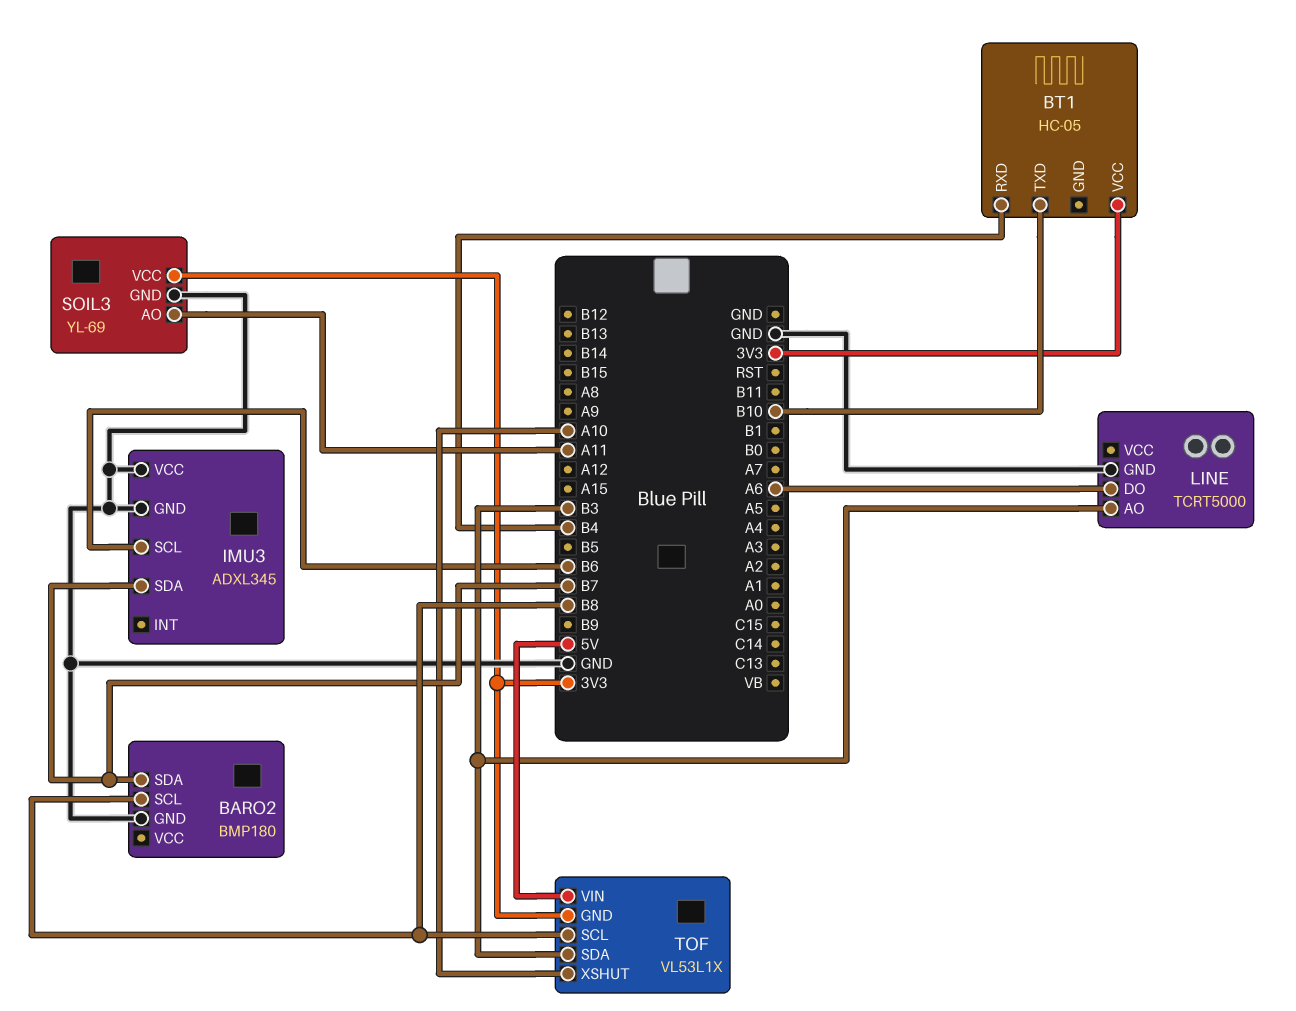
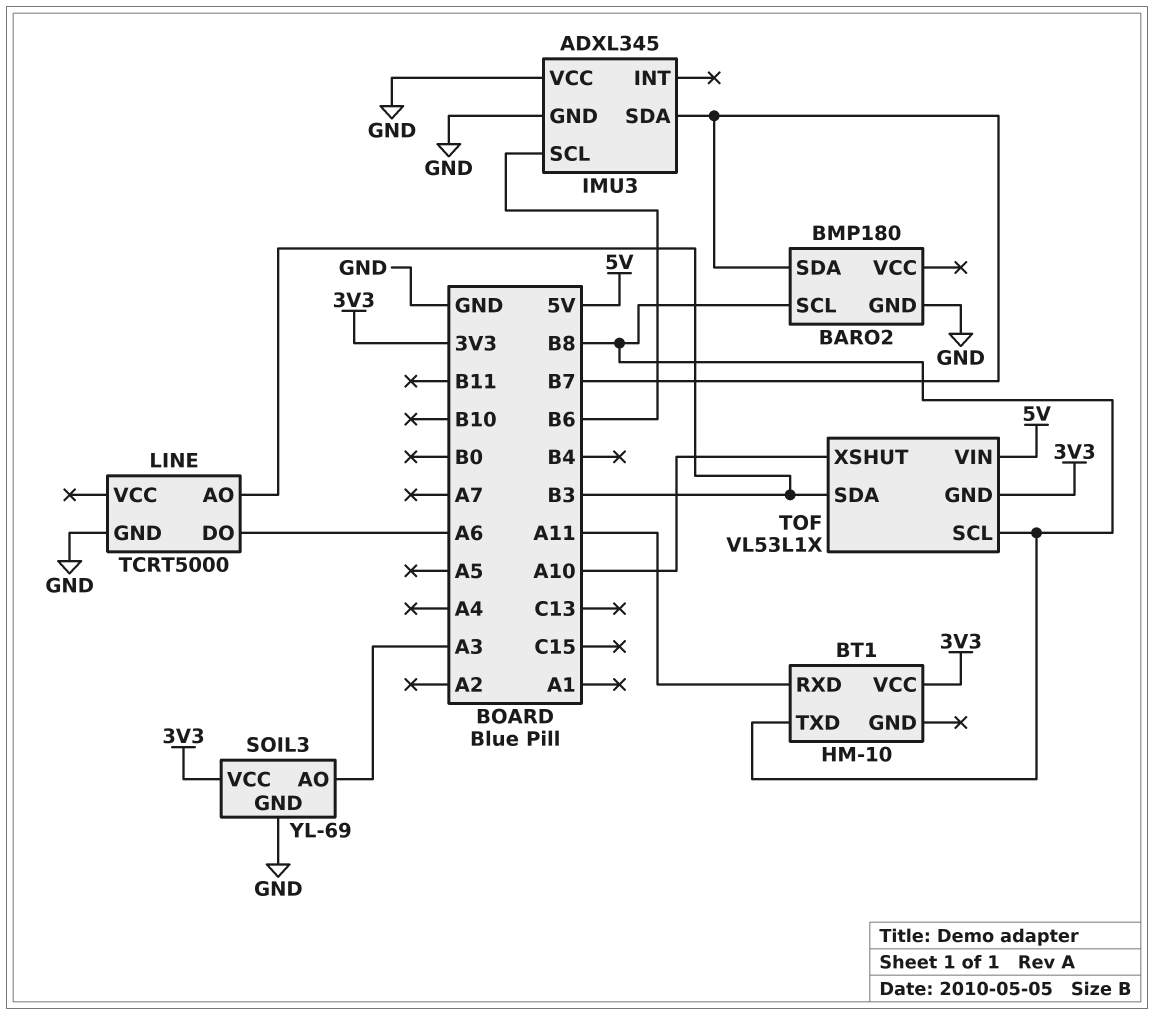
BT1: HC-05 -> HM-10
BT1 pin RXD: B4 -> A11
BT1 pin TXD: B10 -> B8
SOIL3 pin AO: A11 -> A3

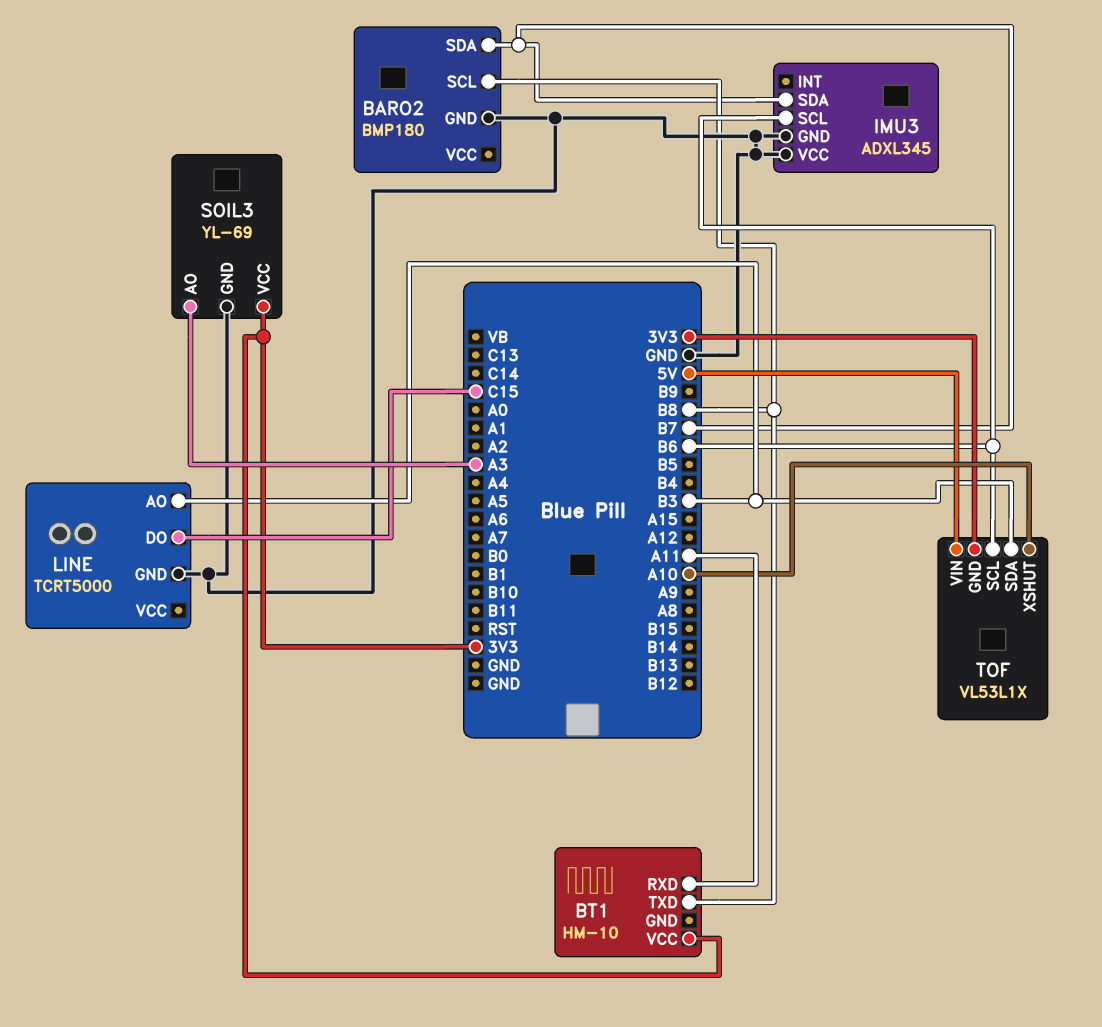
LINE pin DO: A6 -> C15
TOF pin SCL: B8 -> B6

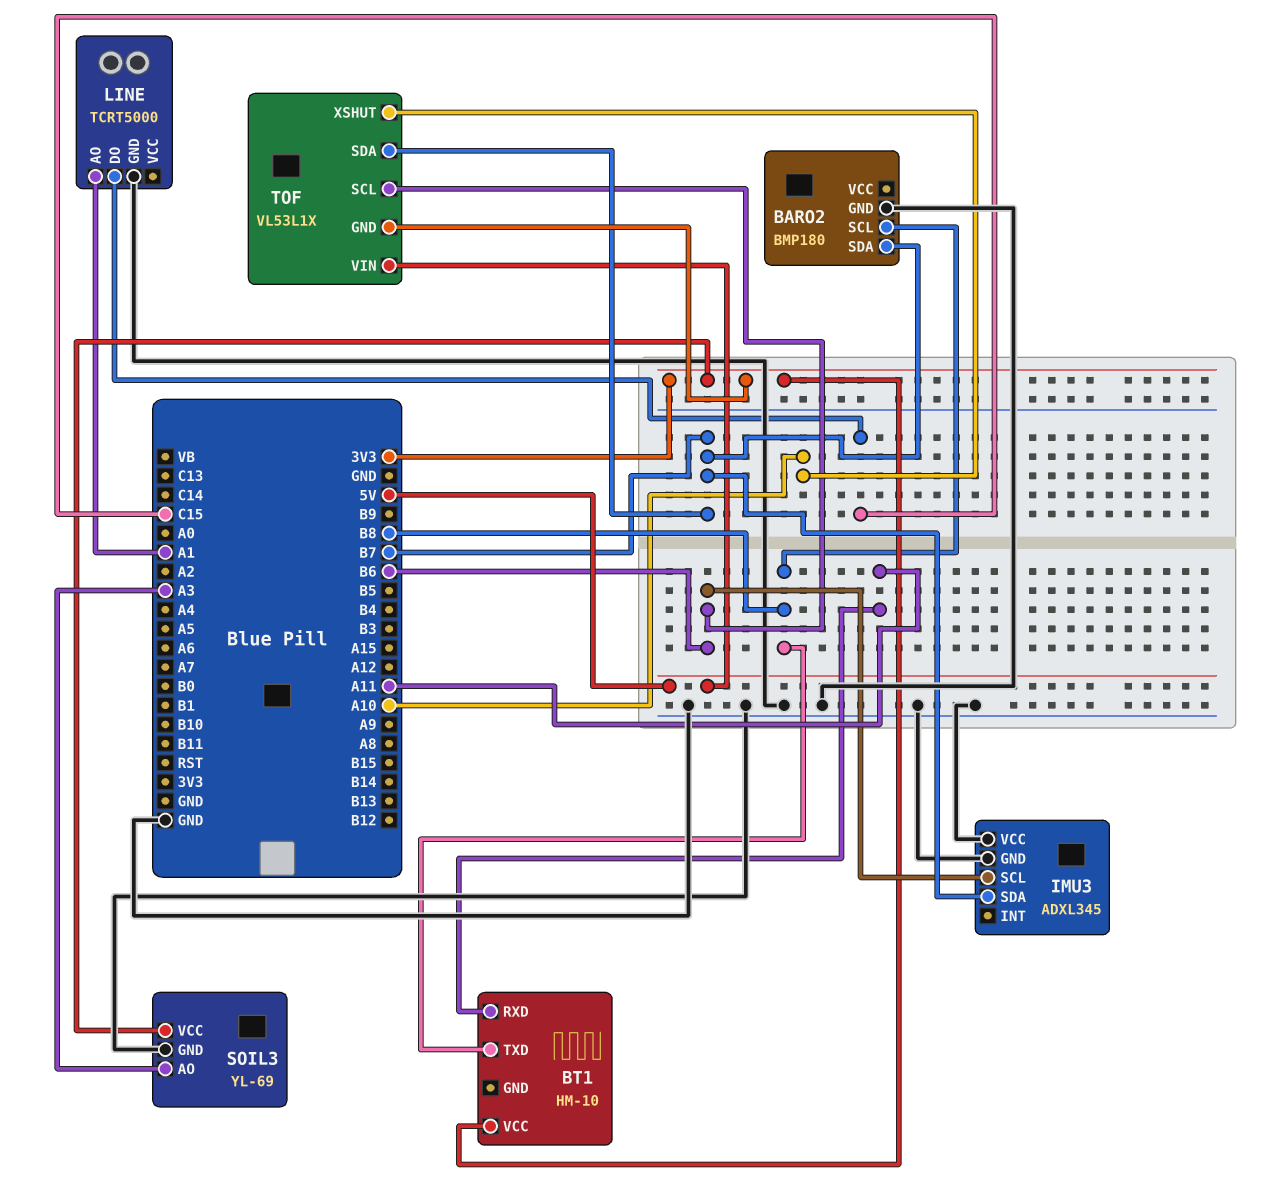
LINE pin AO: B3 -> A1
TOF pin SDA: B3 -> B7

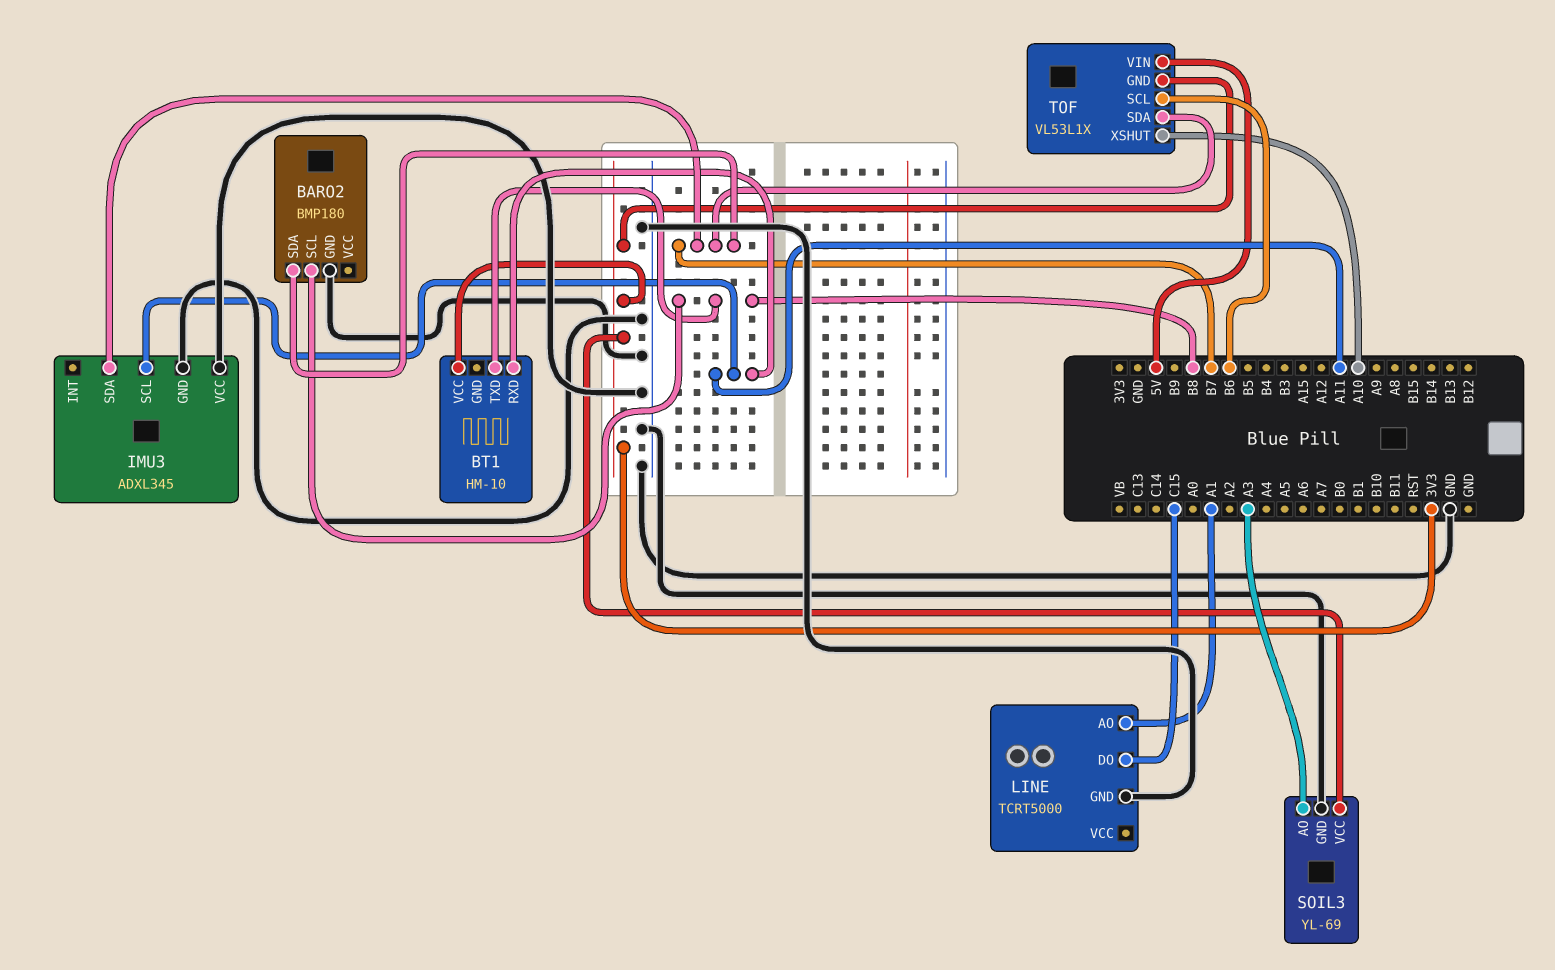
IMU3 pin SCL: B6 -> A11

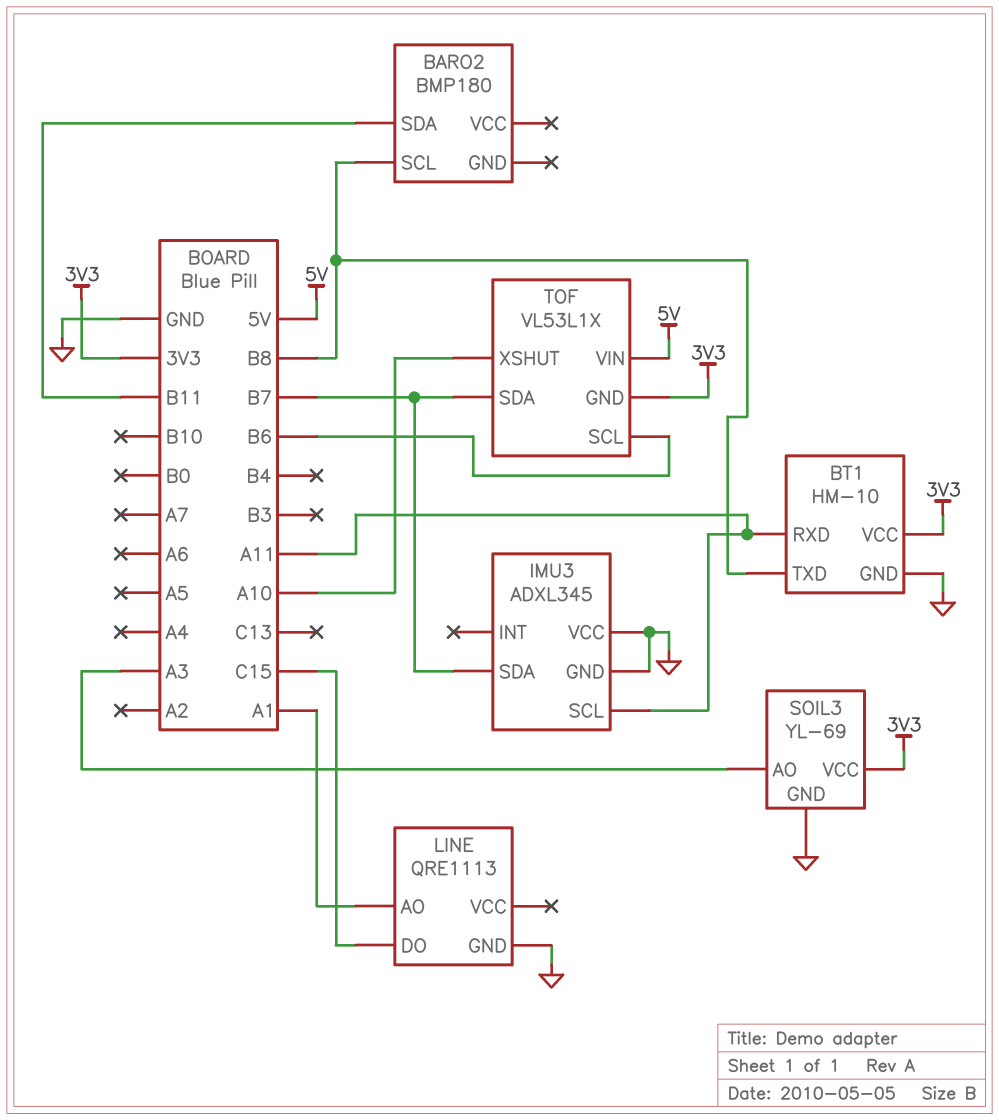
BARO2 pin GND: GND -> none
BARO2 pin SDA: B7 -> B11
BT1 pin GND: none -> GND
LINE: TCRT5000 -> QRE1113

